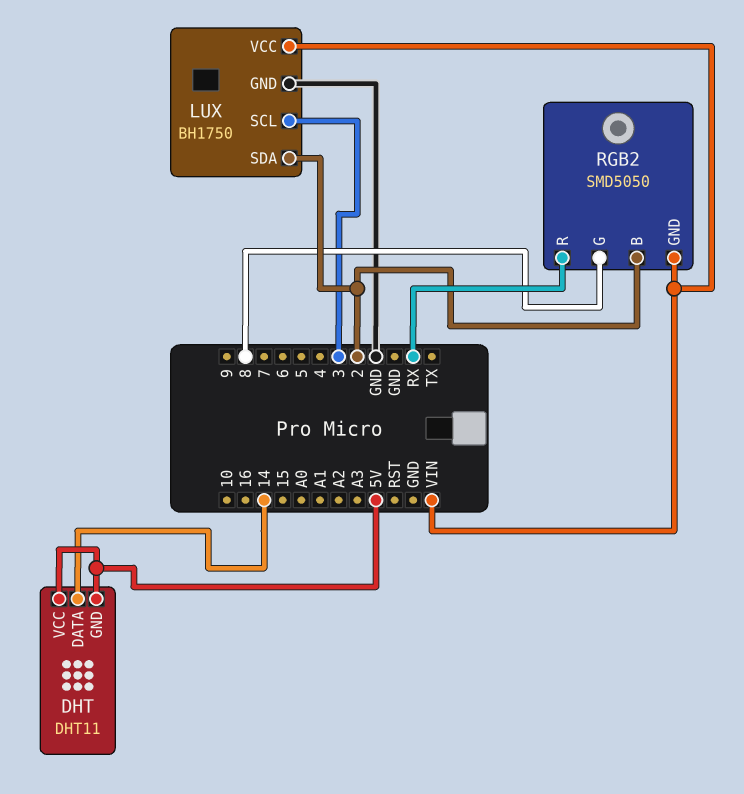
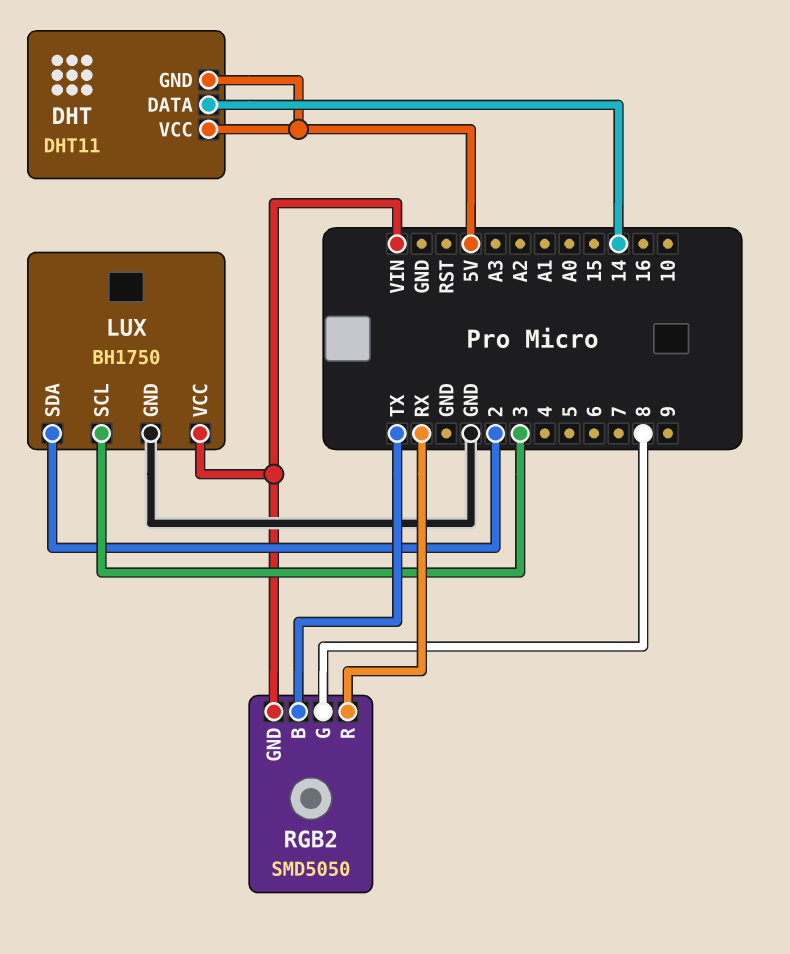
RGB2 pin B: 2 -> TX

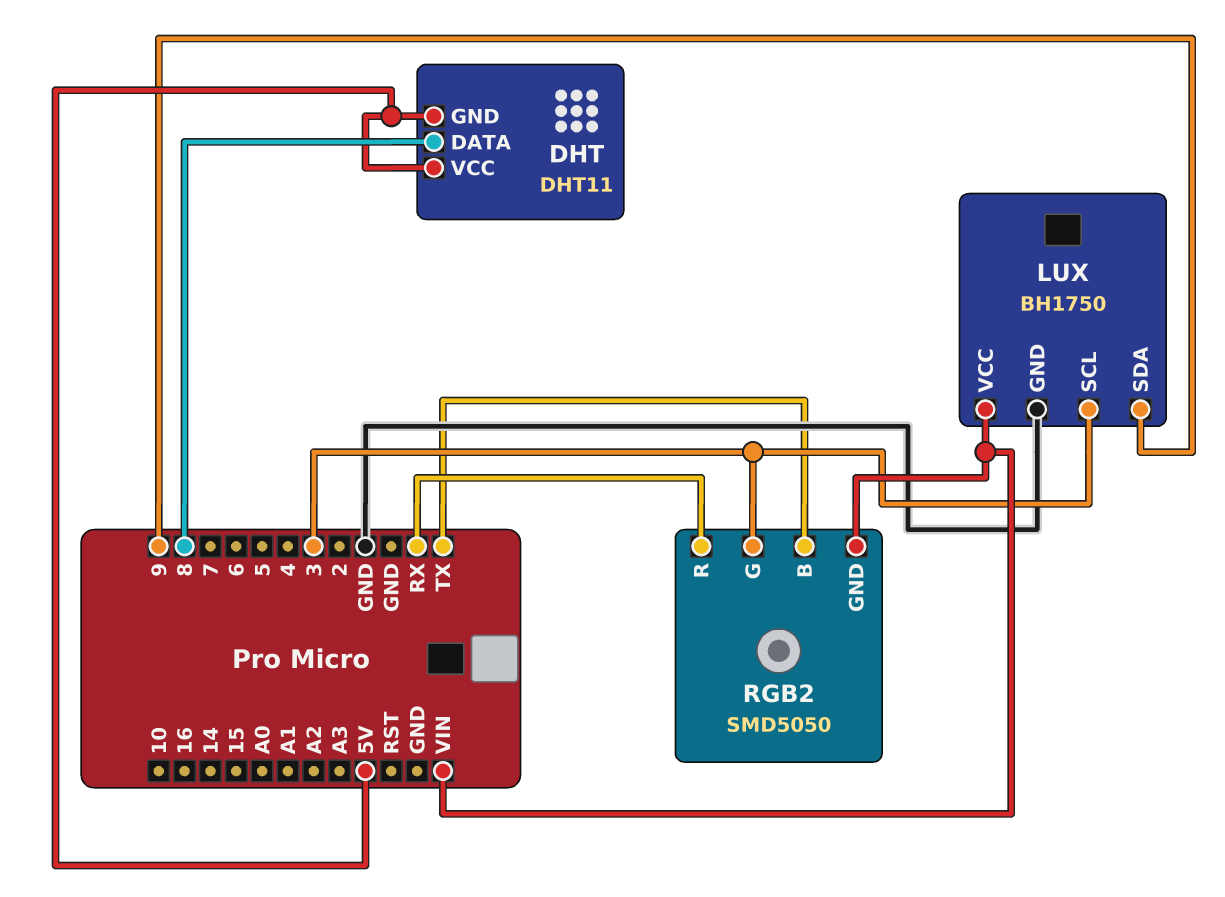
DHT pin DATA: 14 -> 8
LUX pin SDA: 2 -> 9
RGB2 pin G: 8 -> 3

